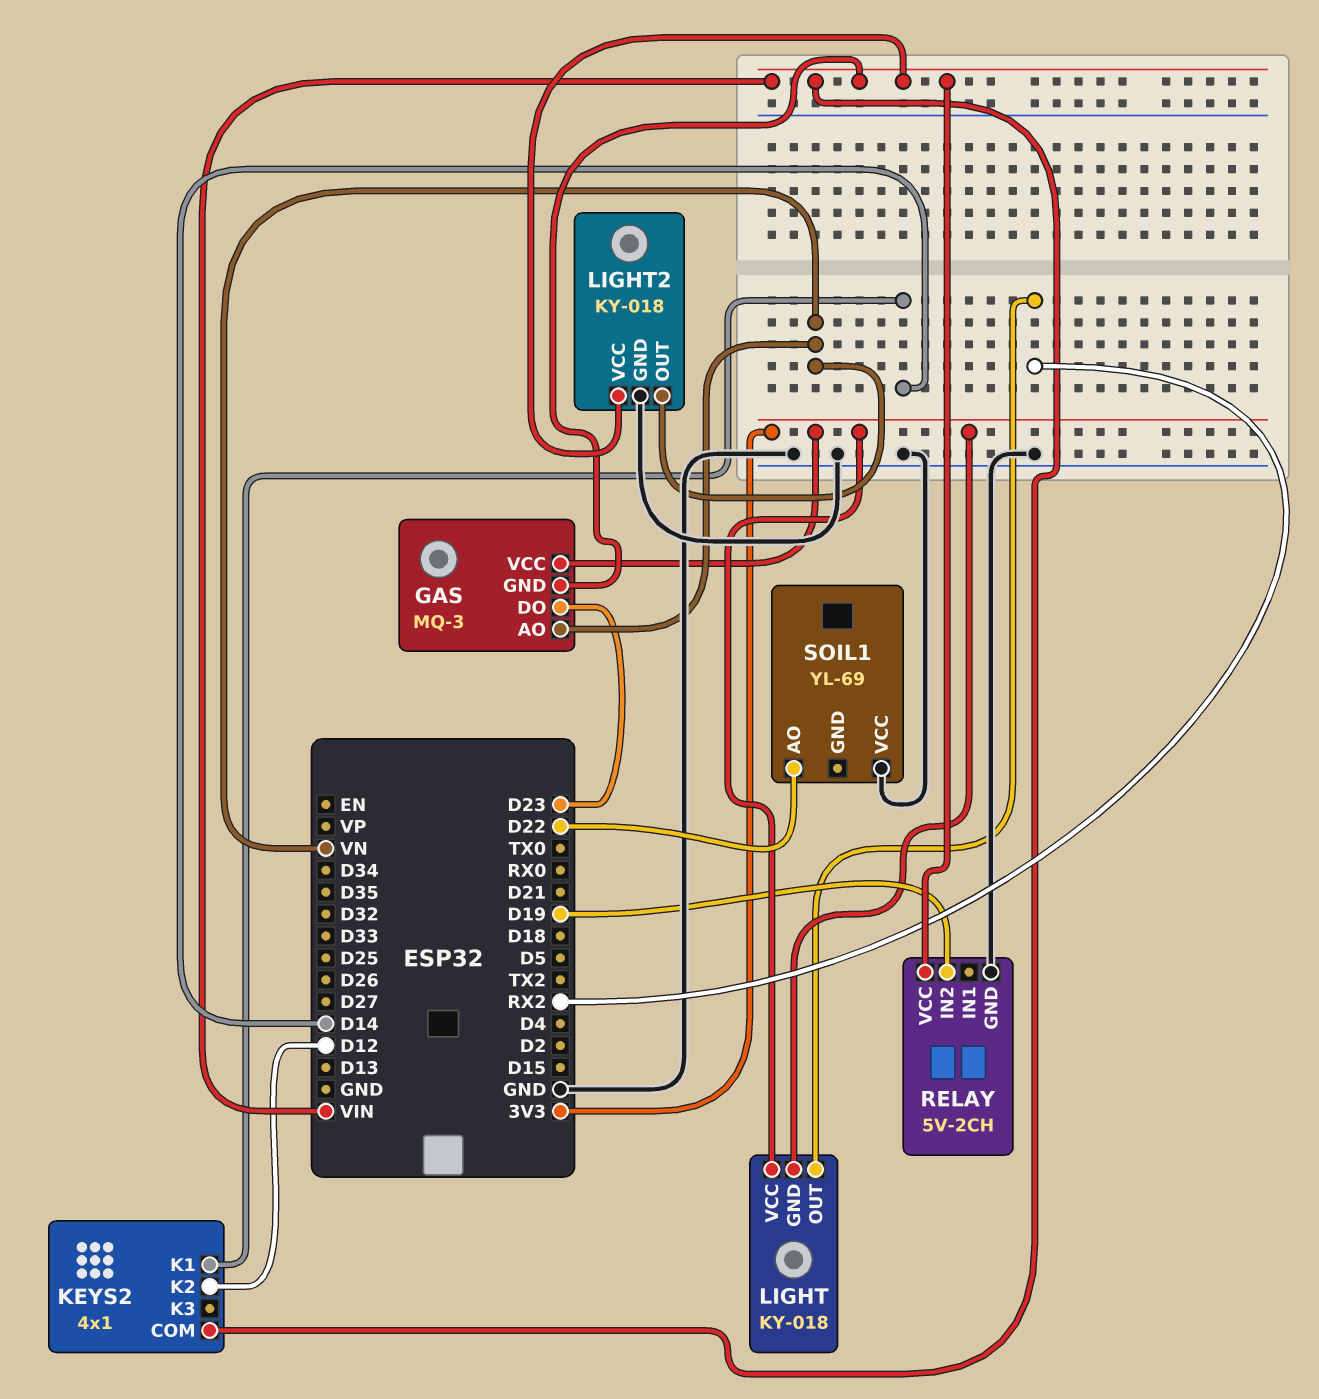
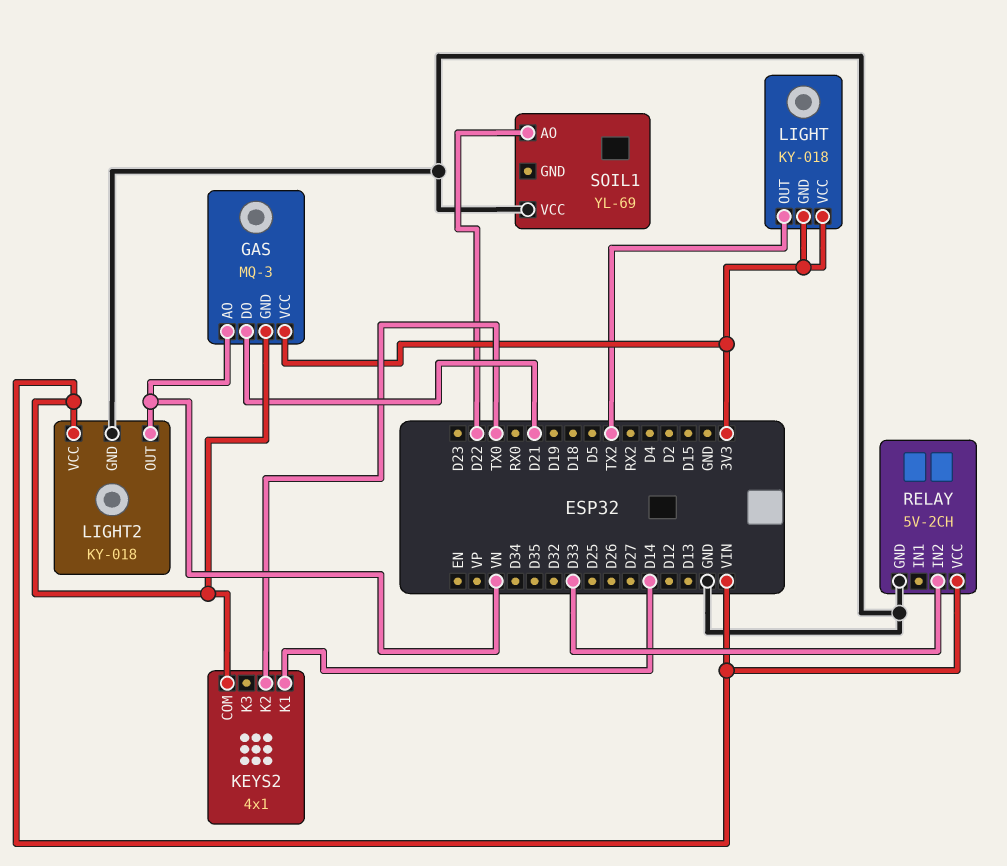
GAS pin DO: D23 -> D21
KEYS2 pin K2: D12 -> TX0
LIGHT pin OUT: RX2 -> TX2
RELAY pin IN2: D19 -> D33

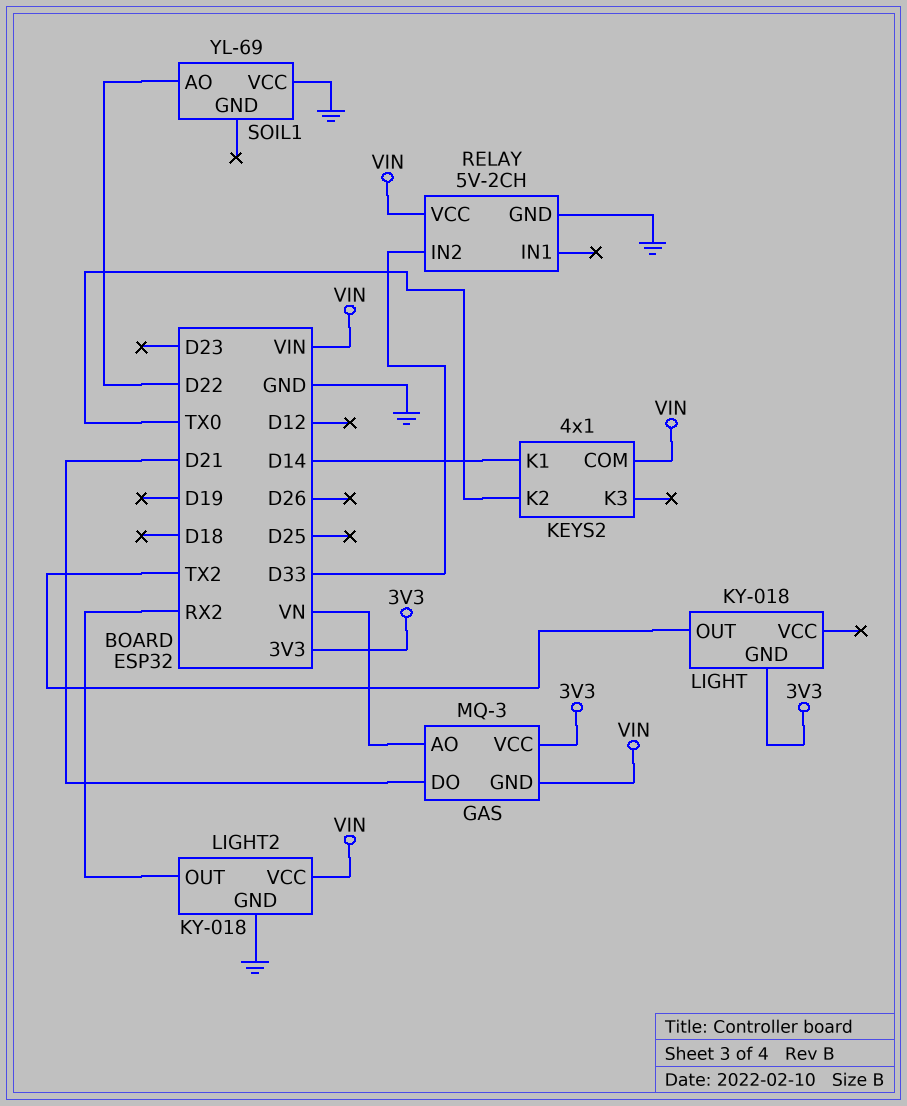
LIGHT pin VCC: 3V3 -> none
LIGHT2 pin OUT: VN -> RX2

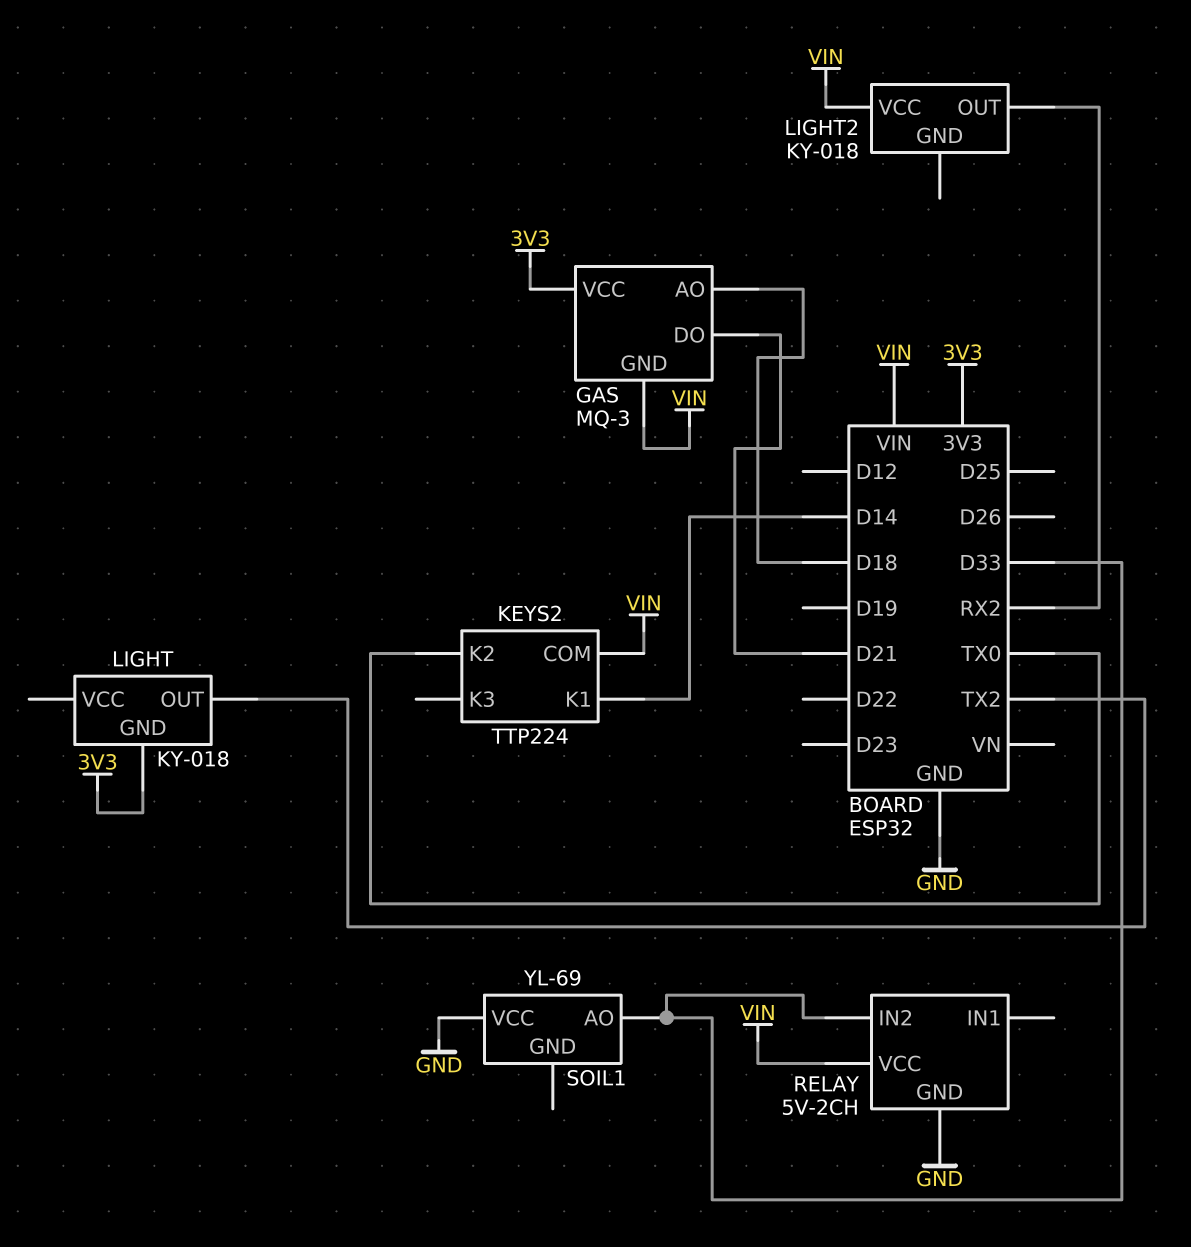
GAS pin AO: VN -> D18
KEYS2: 4x1 -> TTP224
LIGHT2 pin GND: GND -> none
SOIL1 pin AO: D22 -> D33

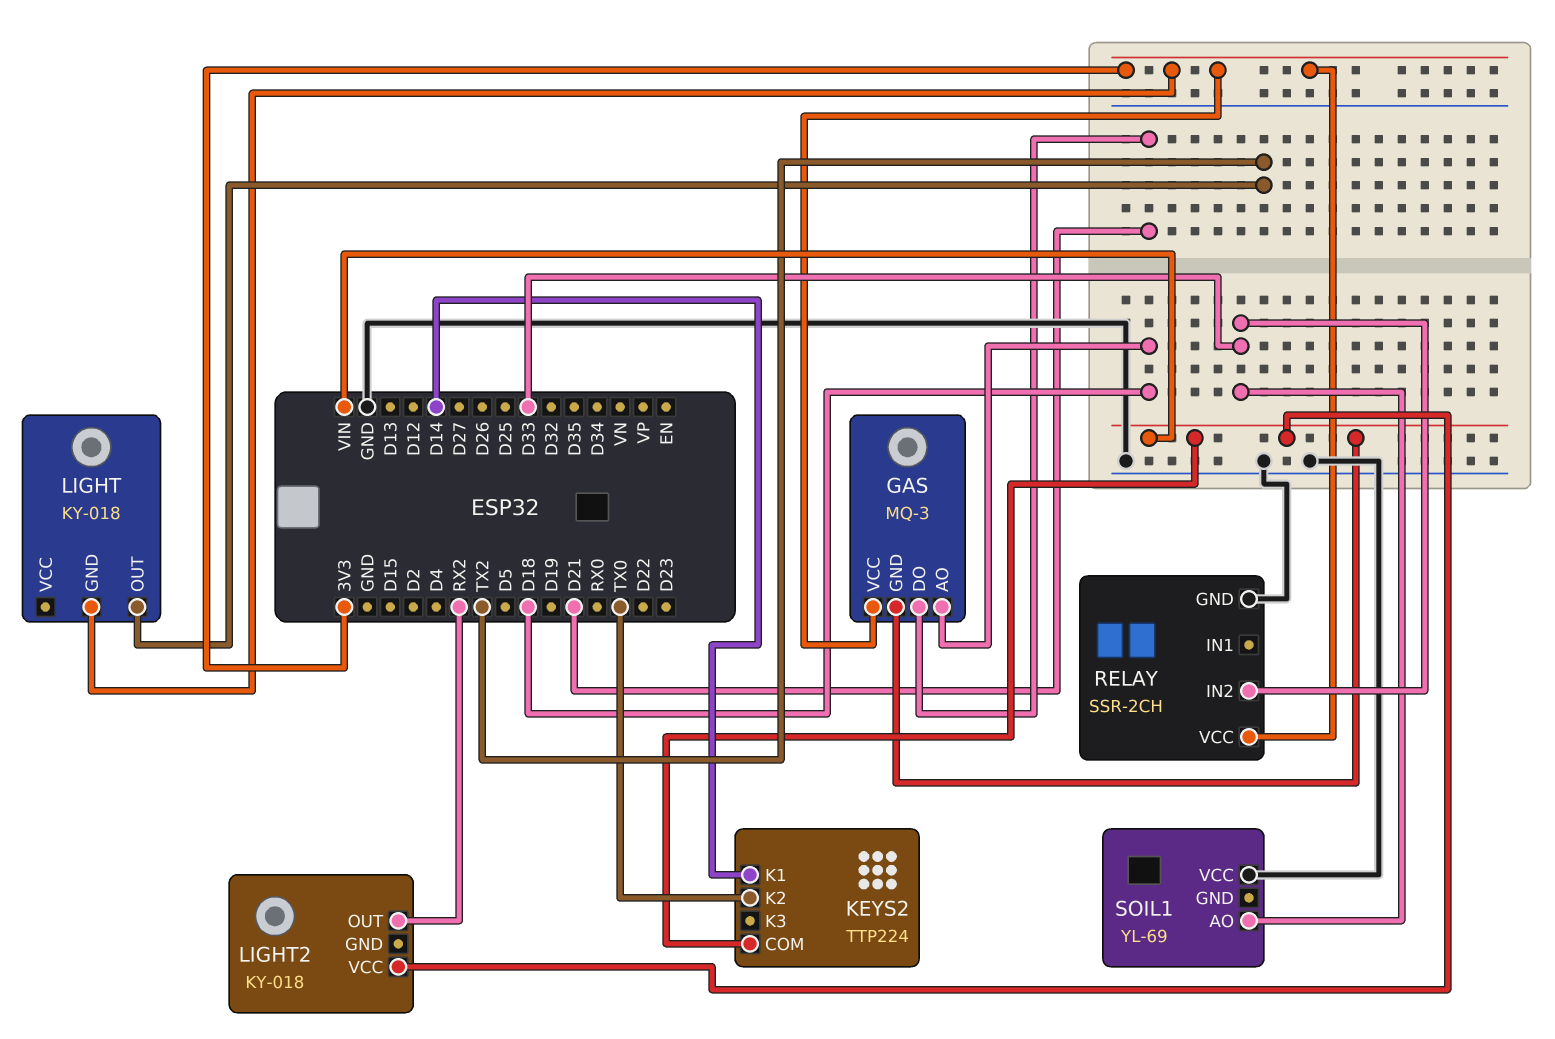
RELAY: 5V-2CH -> SSR-2CH
RELAY pin VCC: VIN -> 3V3

